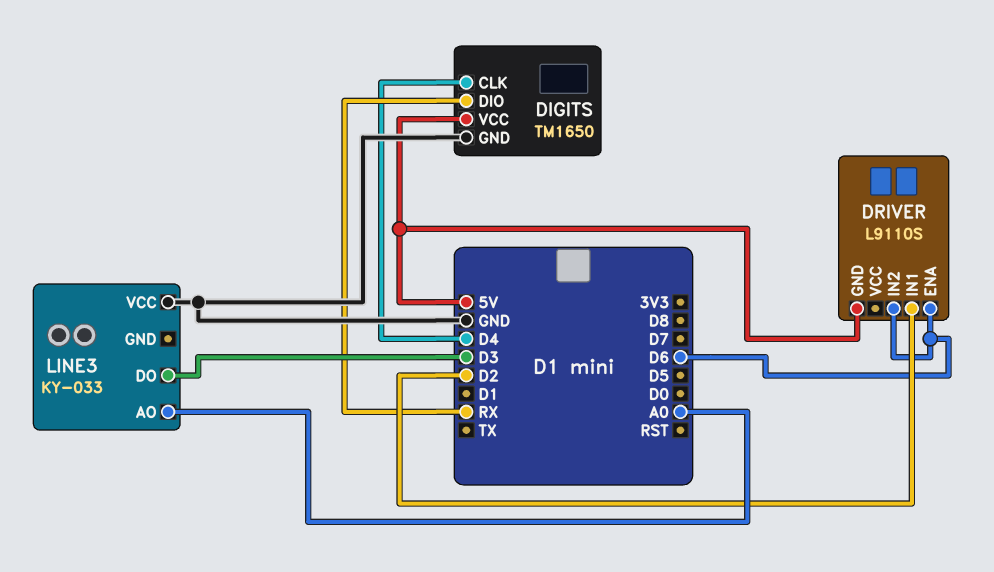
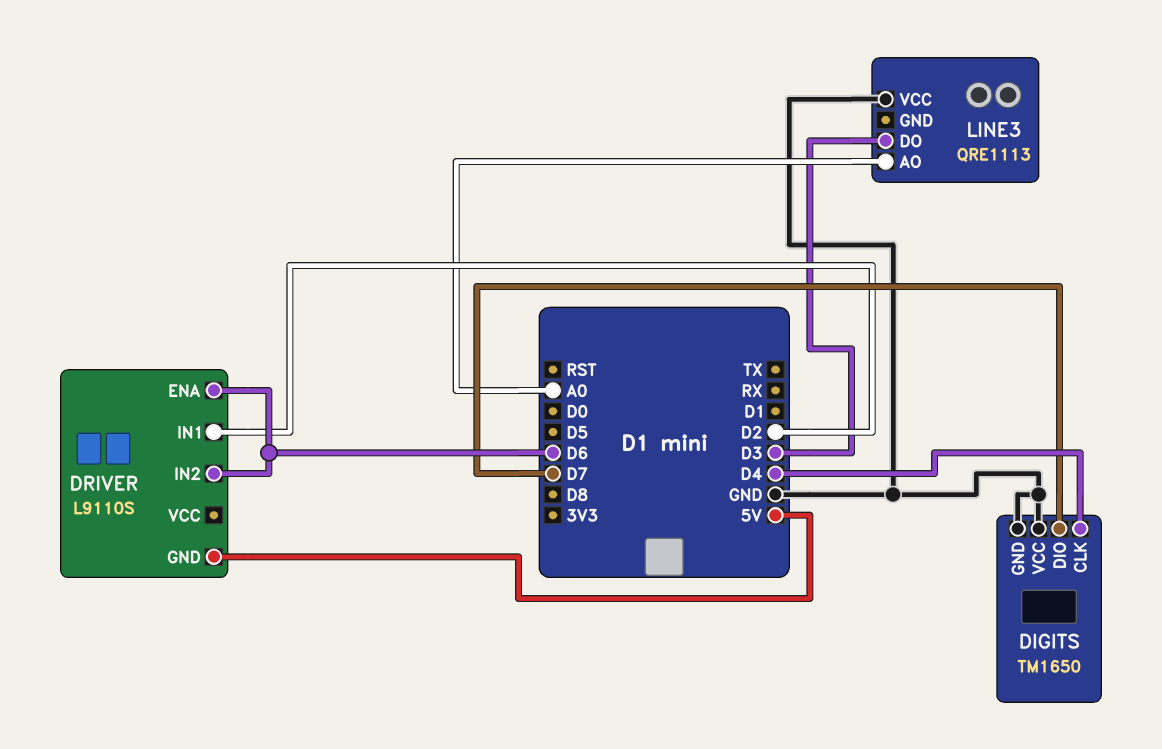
DIGITS pin DIO: RX -> D7
DIGITS pin VCC: 5V -> GND
LINE3: KY-033 -> QRE1113

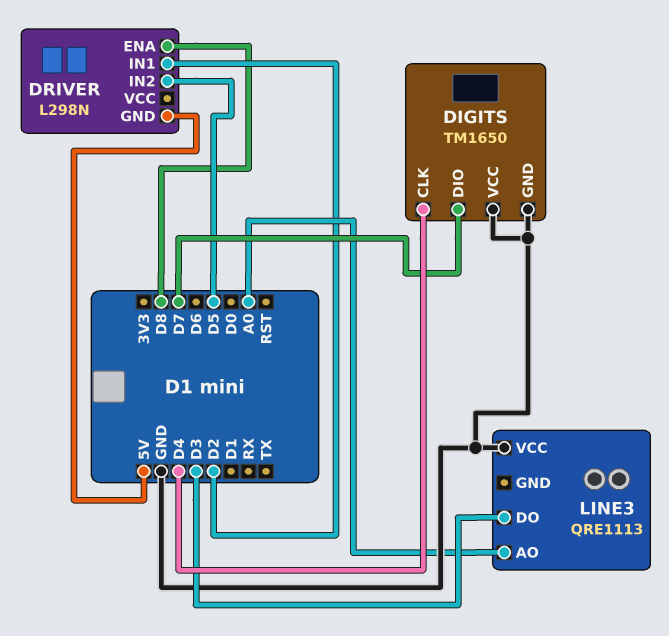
DRIVER: L9110S -> L298N
DRIVER pin ENA: D6 -> D8
DRIVER pin IN2: D6 -> D5

